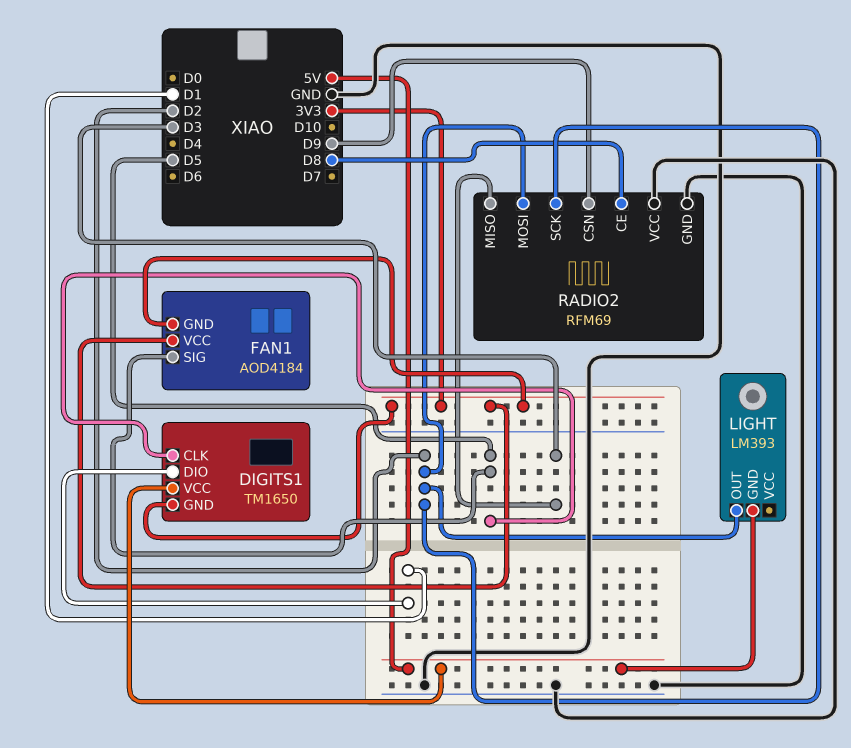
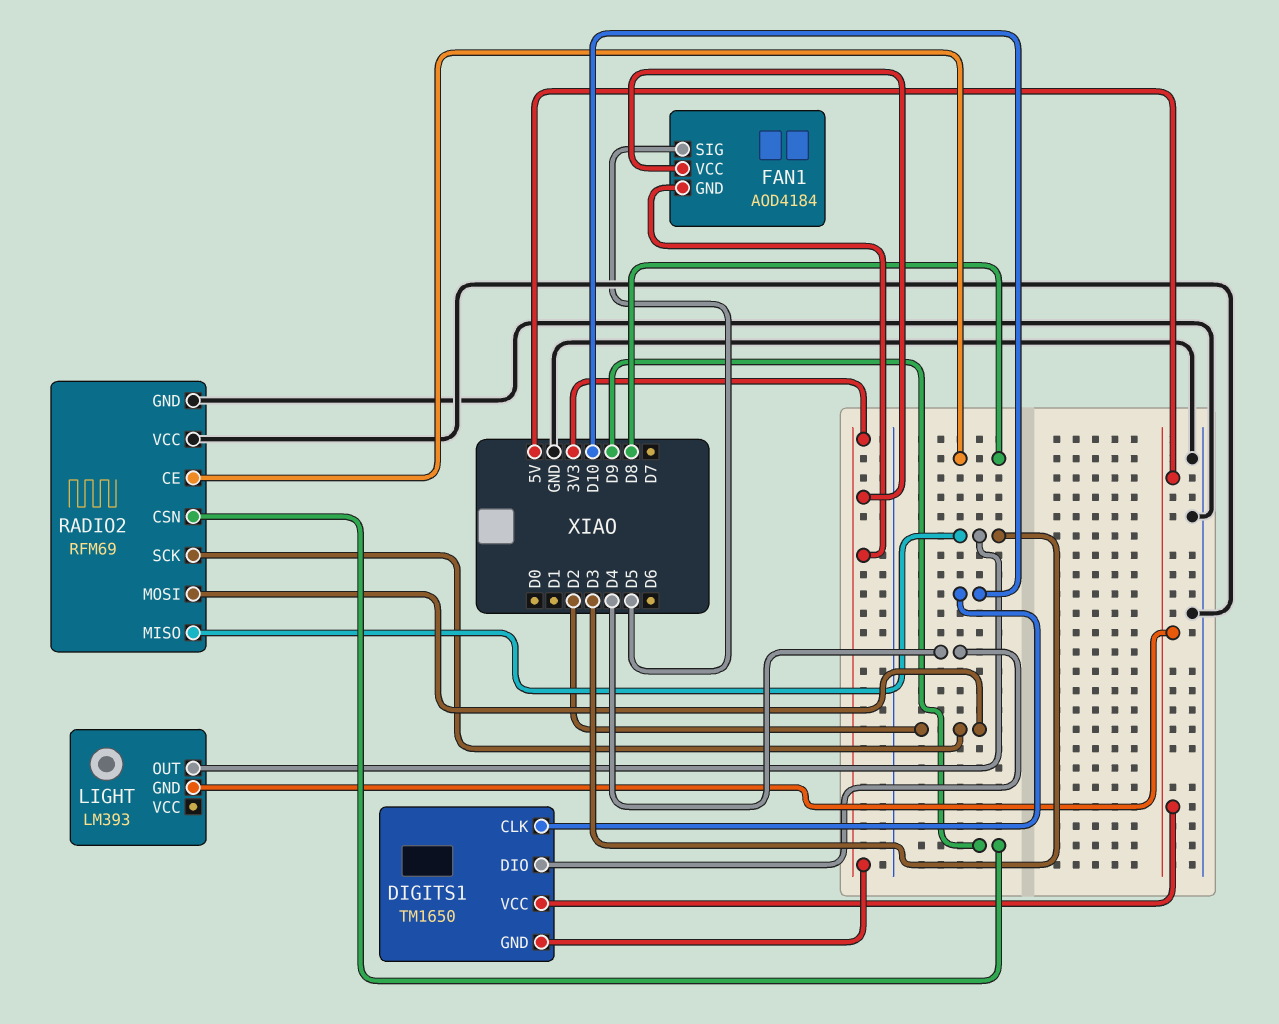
DIGITS1 pin CLK: D5 -> D10
DIGITS1 pin DIO: D1 -> D4
LIGHT pin OUT: D2 -> D3

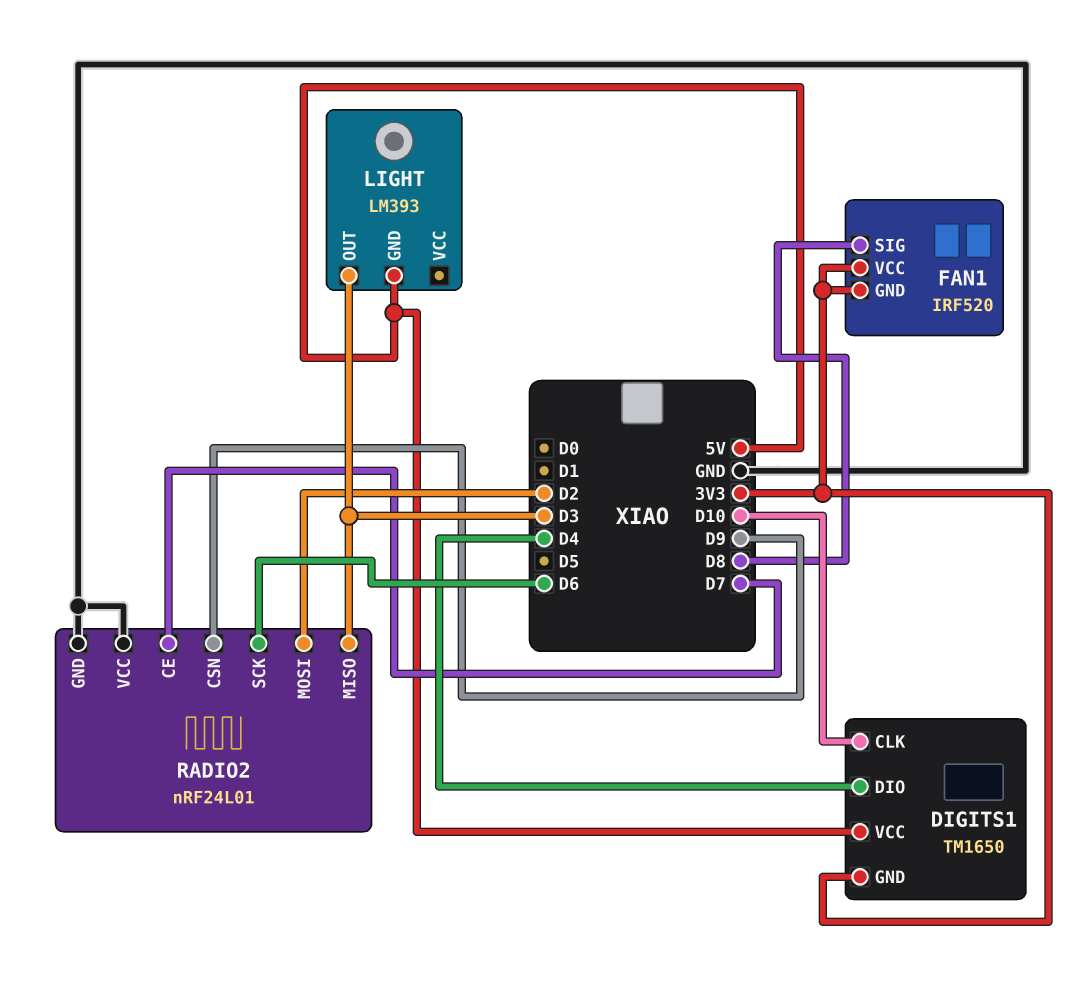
FAN1: AOD4184 -> IRF520
FAN1 pin SIG: D5 -> D8
RADIO2: RFM69 -> nRF24L01
RADIO2 pin CE: D8 -> D7
RADIO2 pin SCK: D2 -> D6

